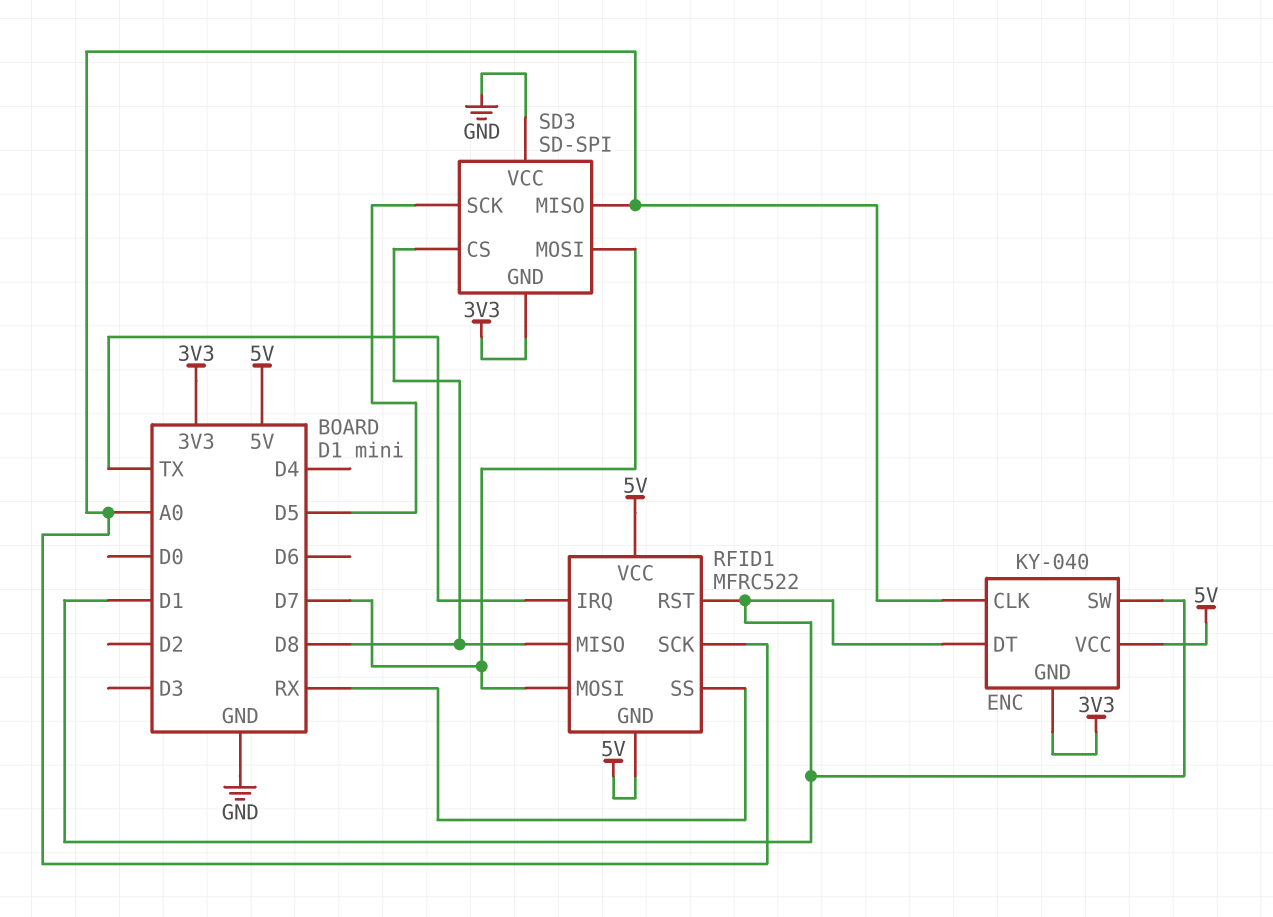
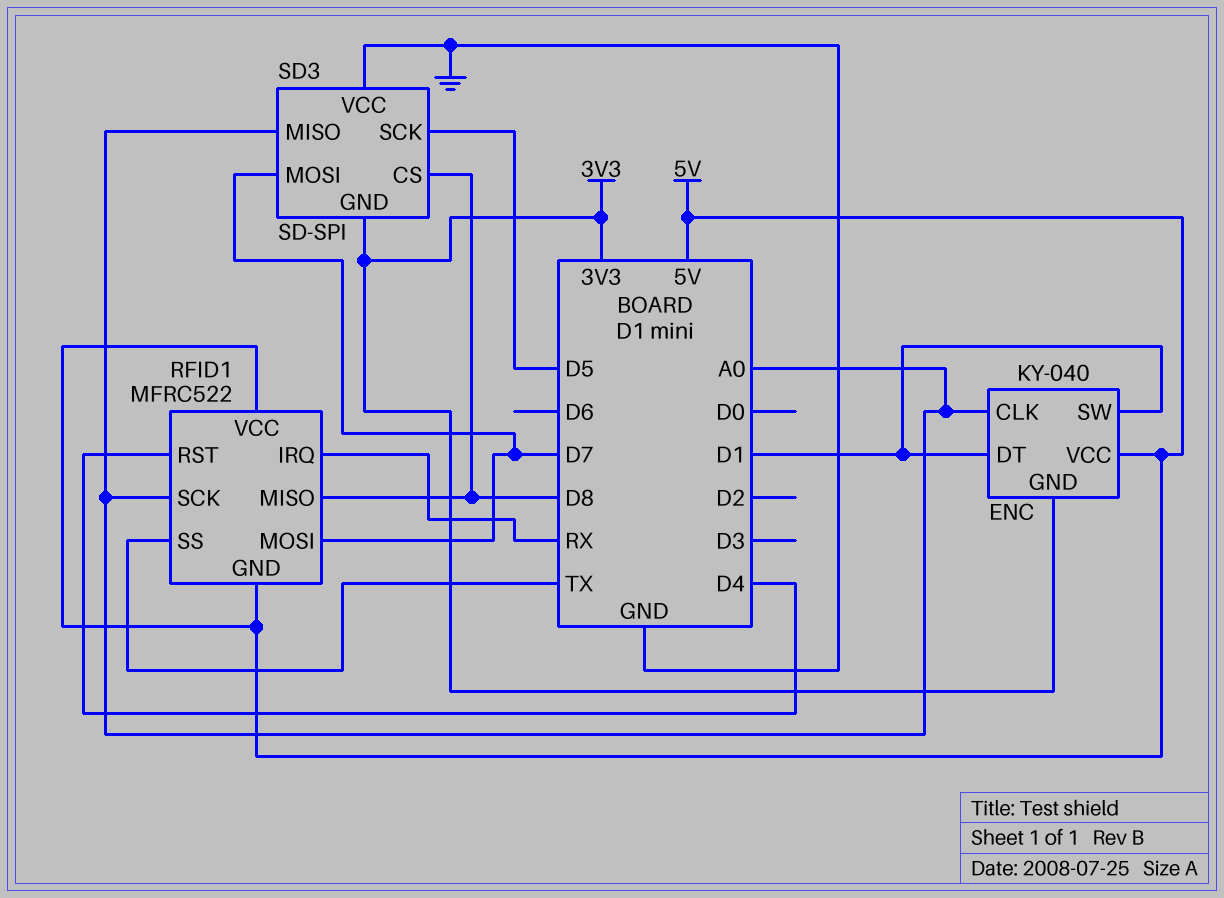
RFID1 pin IRQ: TX -> RX
RFID1 pin RST: D1 -> D4
RFID1 pin SS: RX -> TX

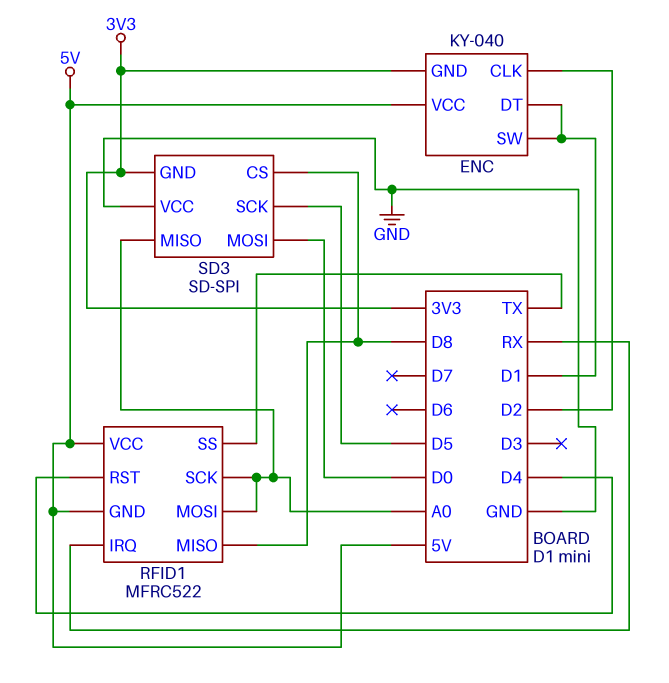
ENC pin CLK: A0 -> D2
RFID1 pin MOSI: D7 -> A0
SD3 pin MOSI: D7 -> D0

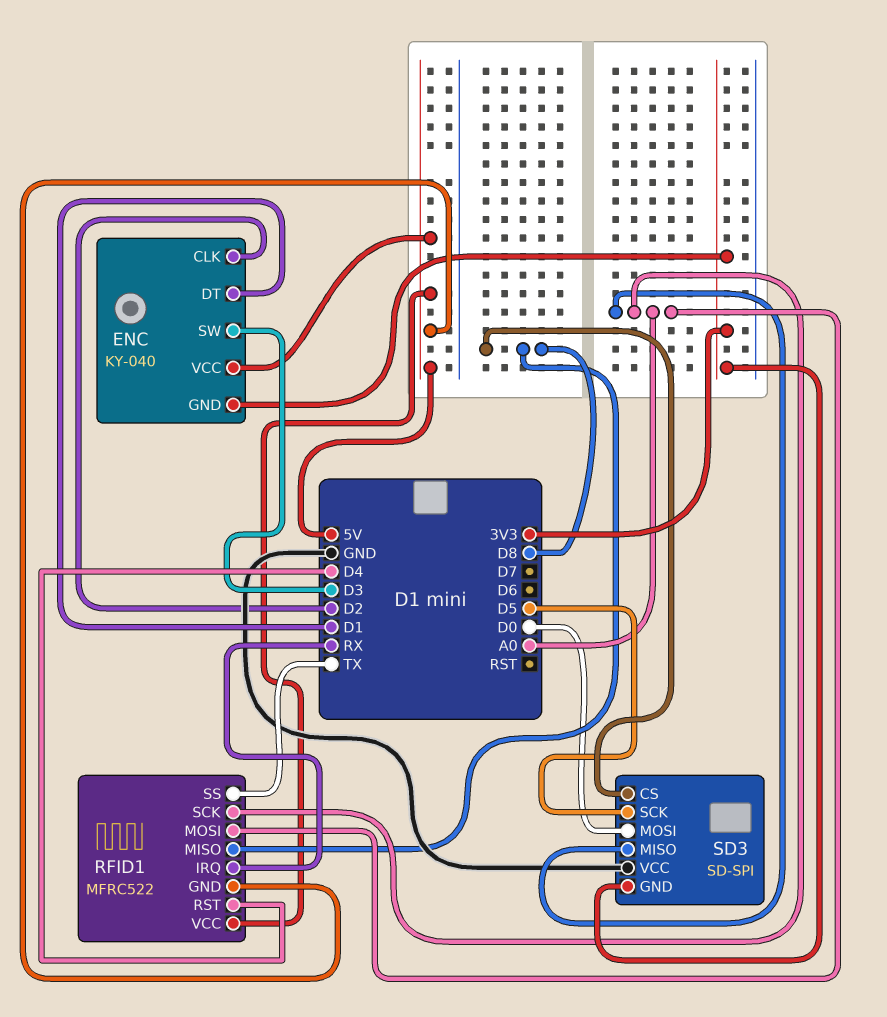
ENC pin SW: D1 -> D3

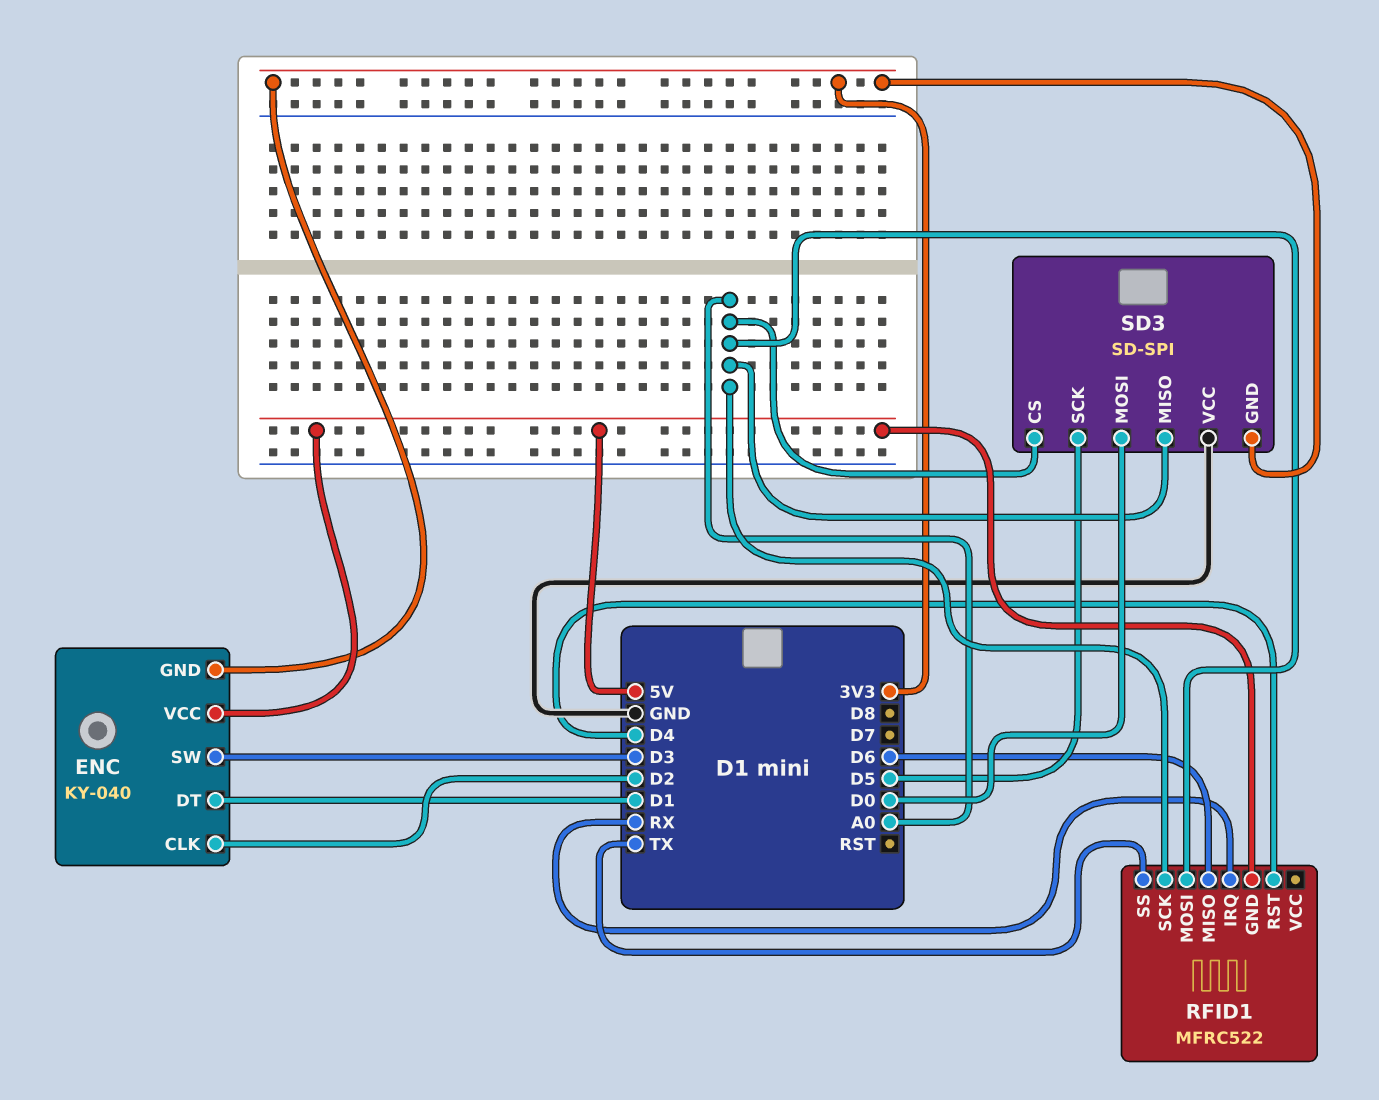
RFID1 pin MISO: D8 -> D6
RFID1 pin VCC: 5V -> none
SD3 pin CS: D8 -> A0

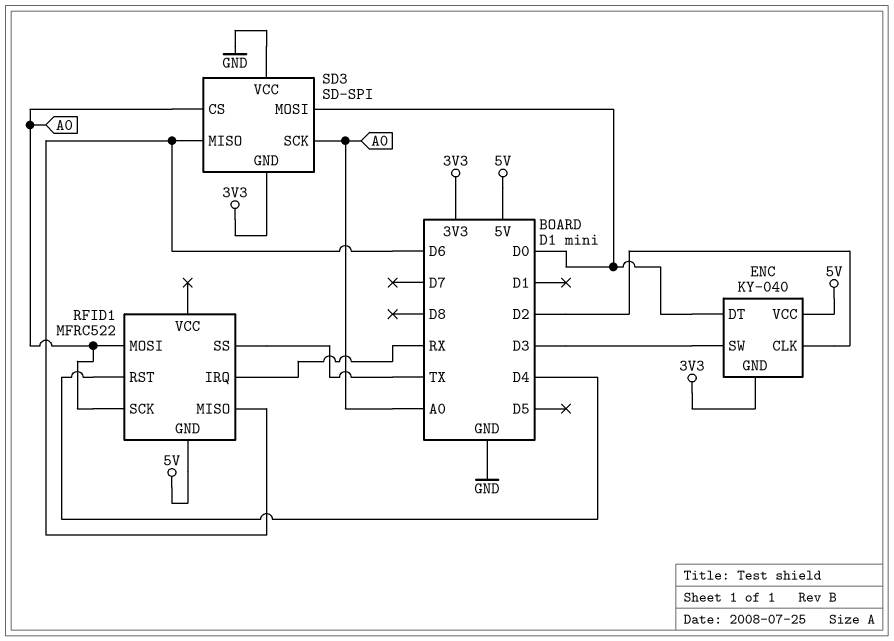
ENC pin DT: D1 -> D0
SD3 pin MISO: A0 -> D6
SD3 pin SCK: D5 -> A0

